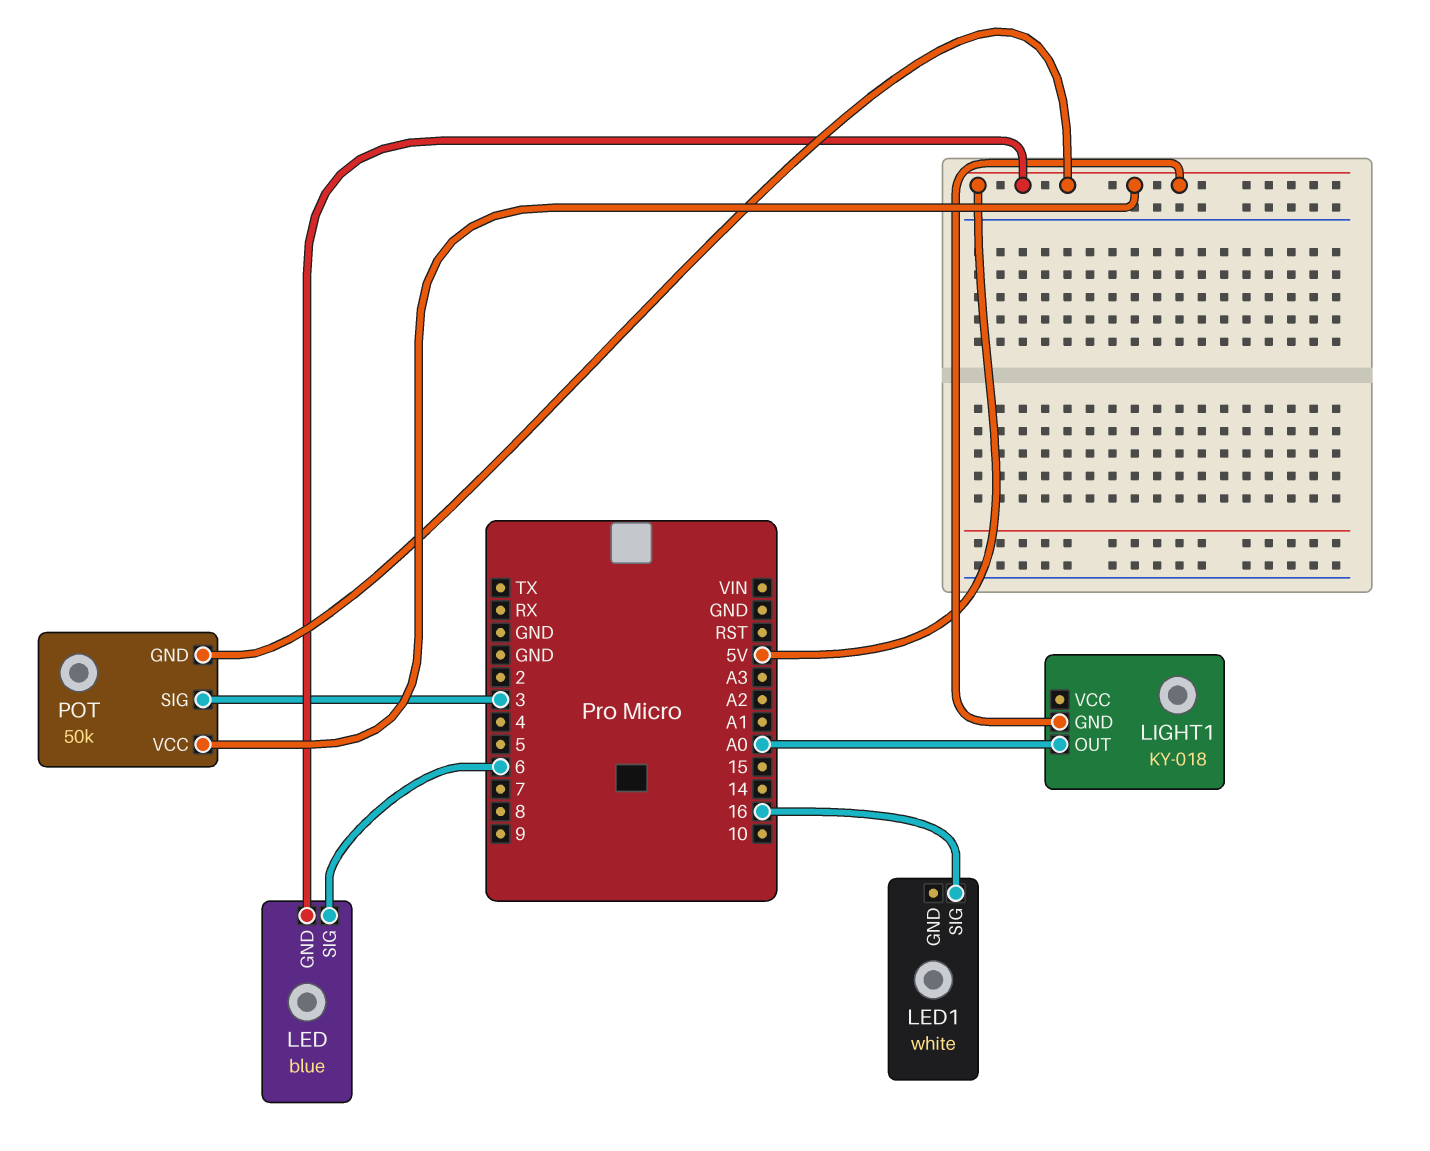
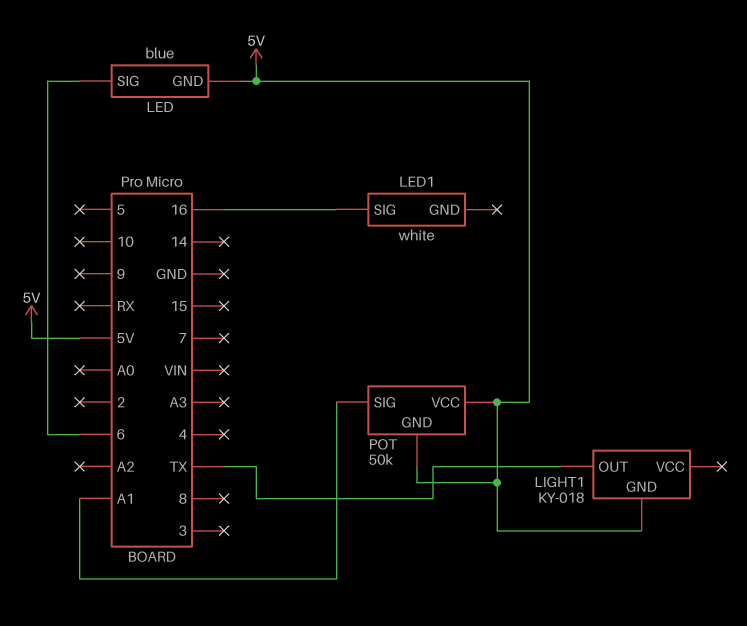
LIGHT1 pin OUT: A0 -> TX
POT pin SIG: 3 -> A1

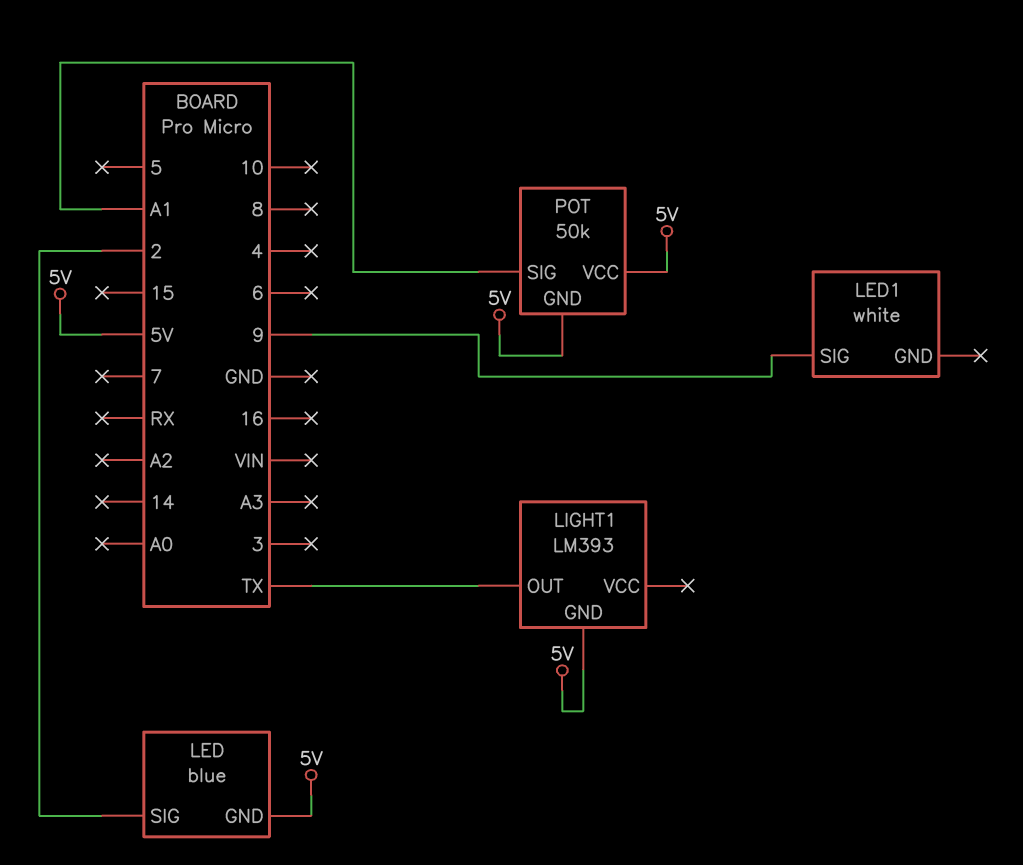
LED pin SIG: 6 -> 2
LED1 pin SIG: 16 -> 9
LIGHT1: KY-018 -> LM393

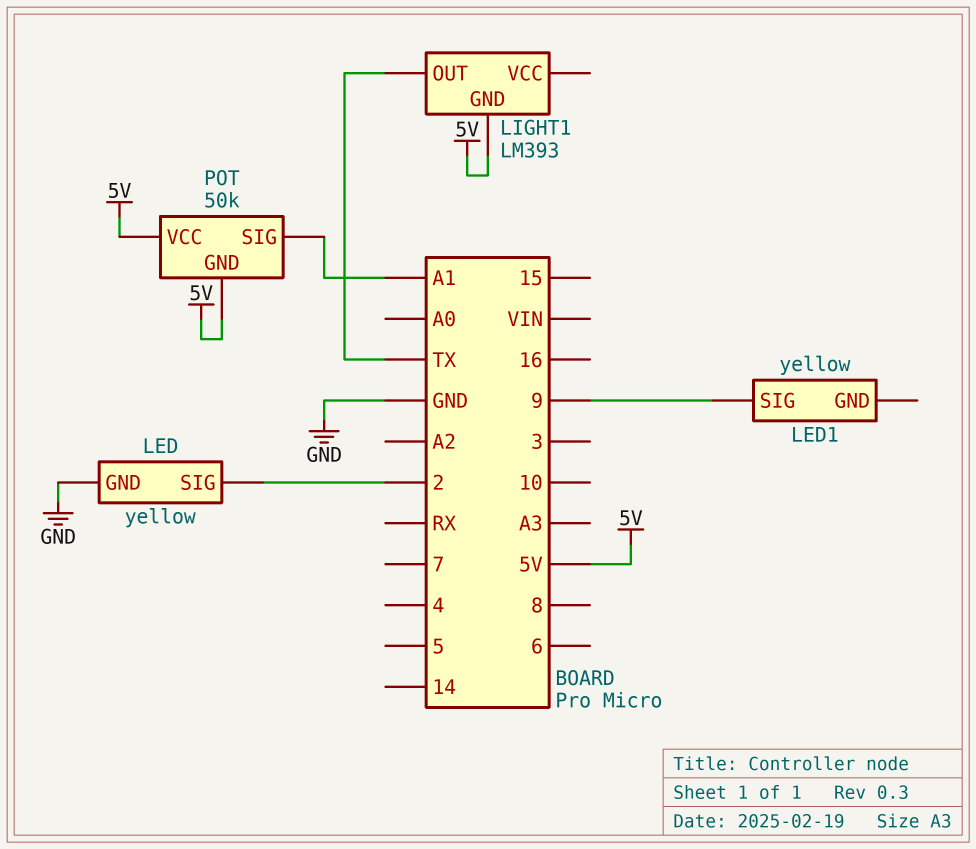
LED: blue -> yellow
LED pin GND: 5V -> GND
LED1: white -> yellow

